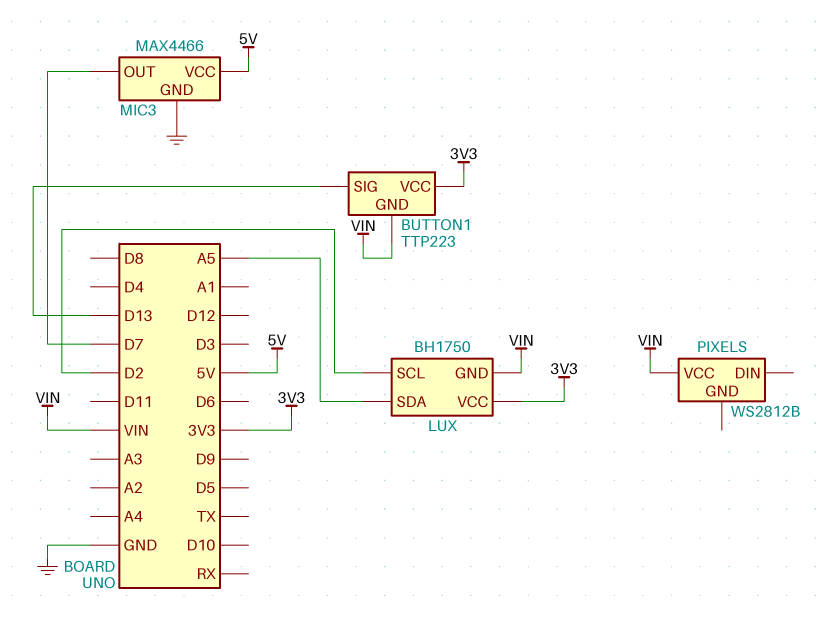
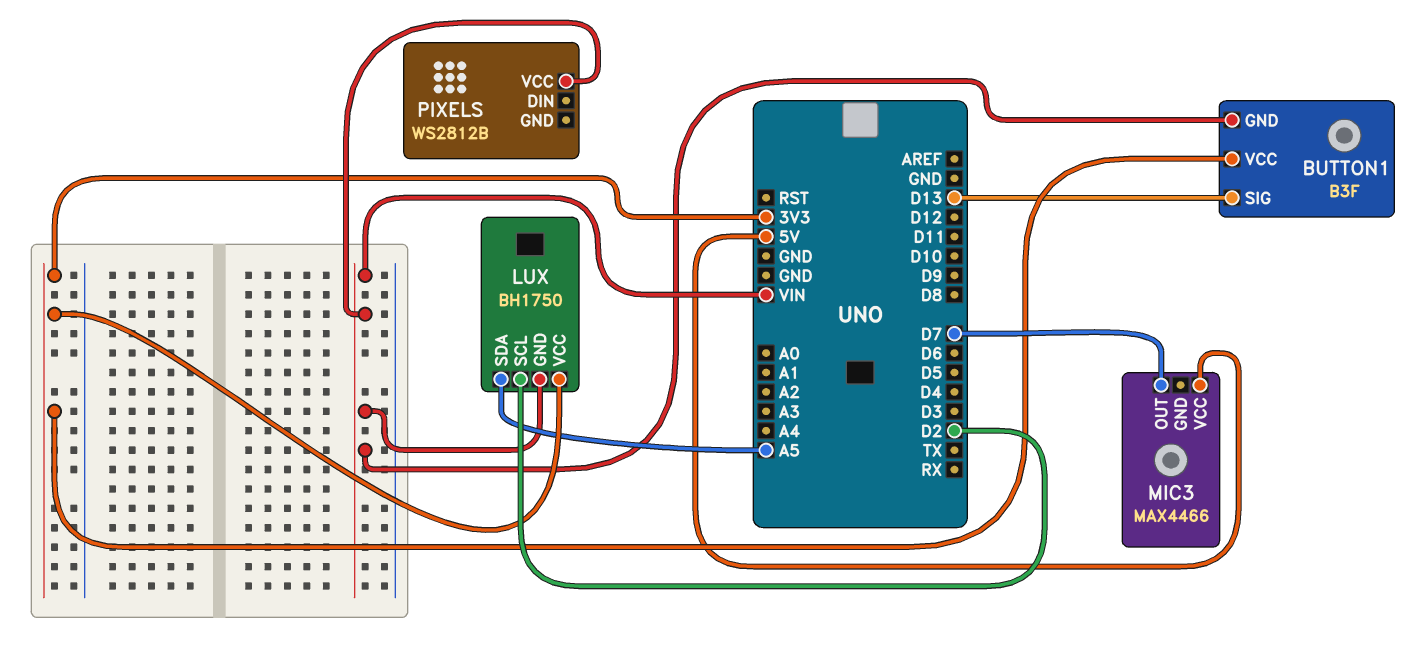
BUTTON1: TTP223 -> B3F
MIC3 pin GND: GND -> none

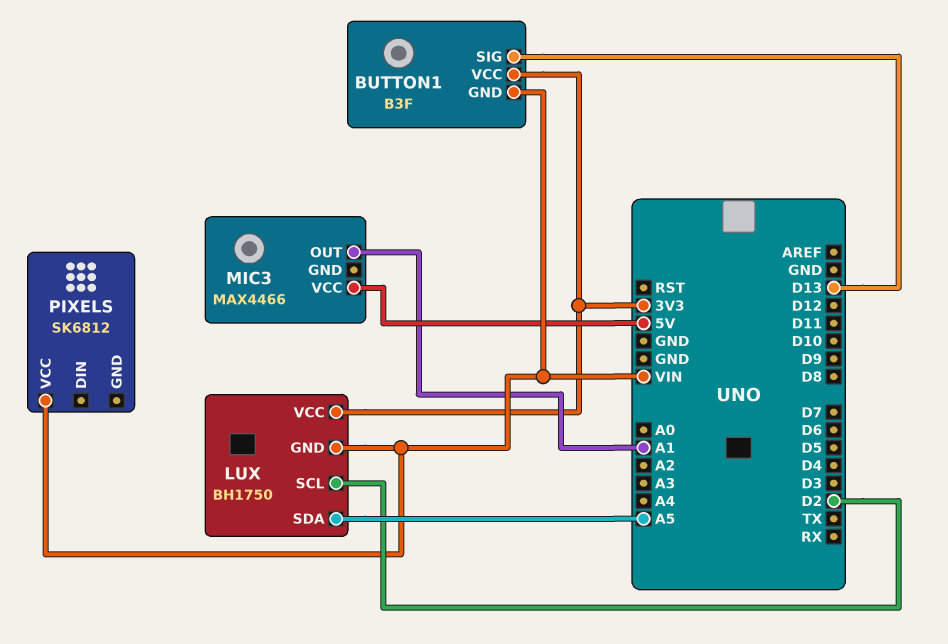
MIC3 pin OUT: D7 -> A1
PIXELS: WS2812B -> SK6812

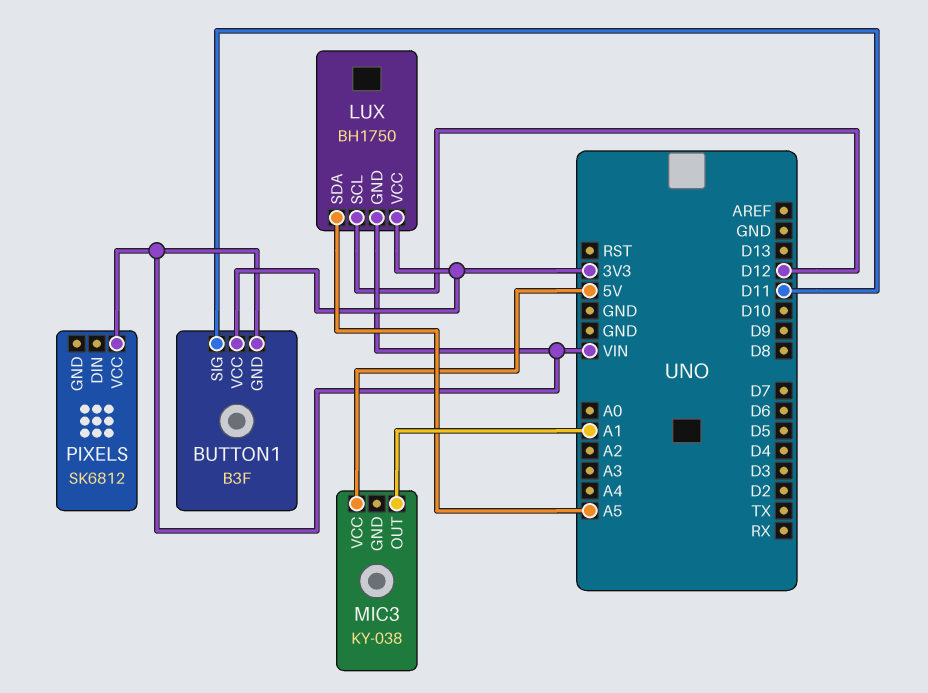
BUTTON1 pin SIG: D13 -> D11
LUX pin SCL: D2 -> D12
MIC3: MAX4466 -> KY-038

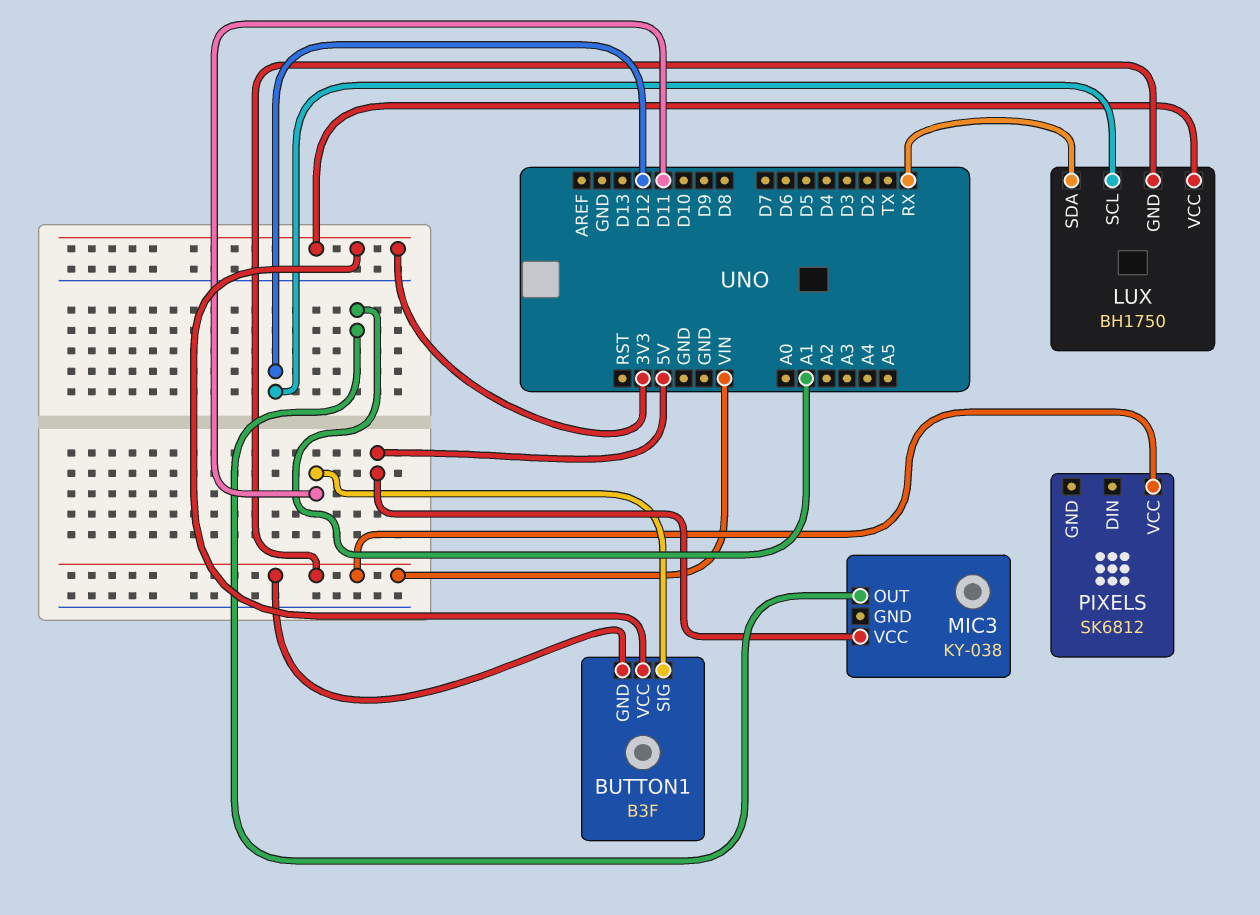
LUX pin SDA: A5 -> RX

